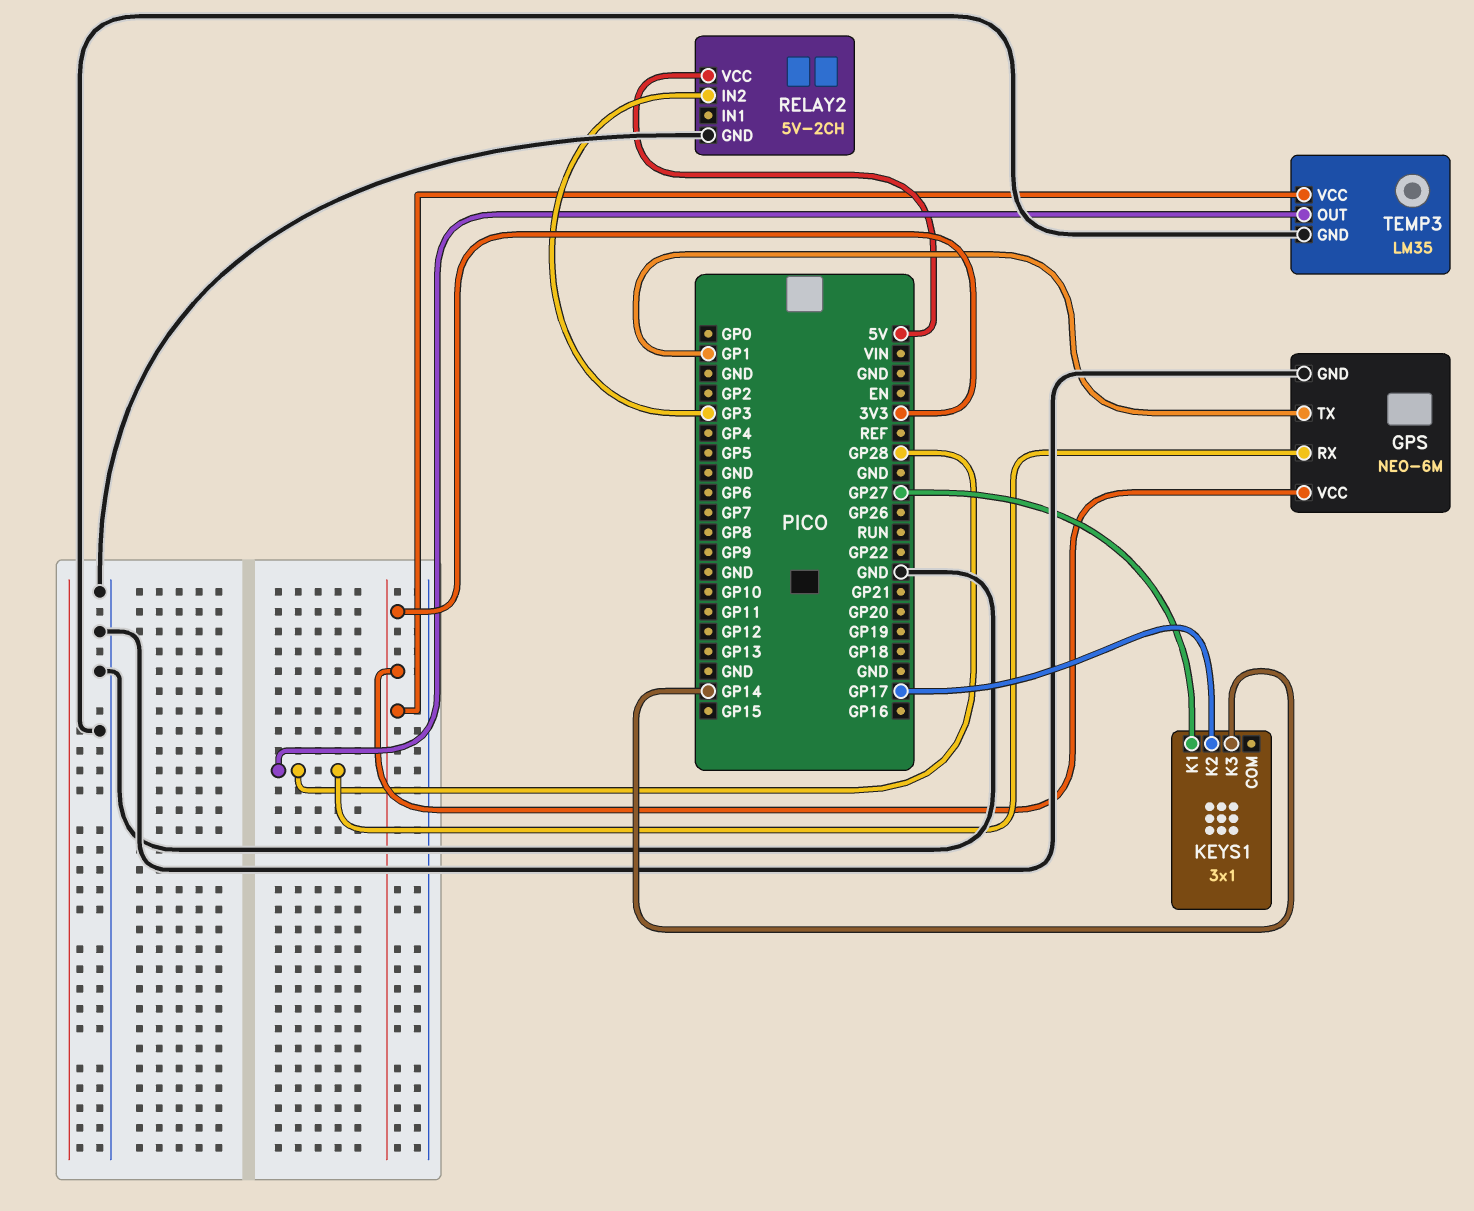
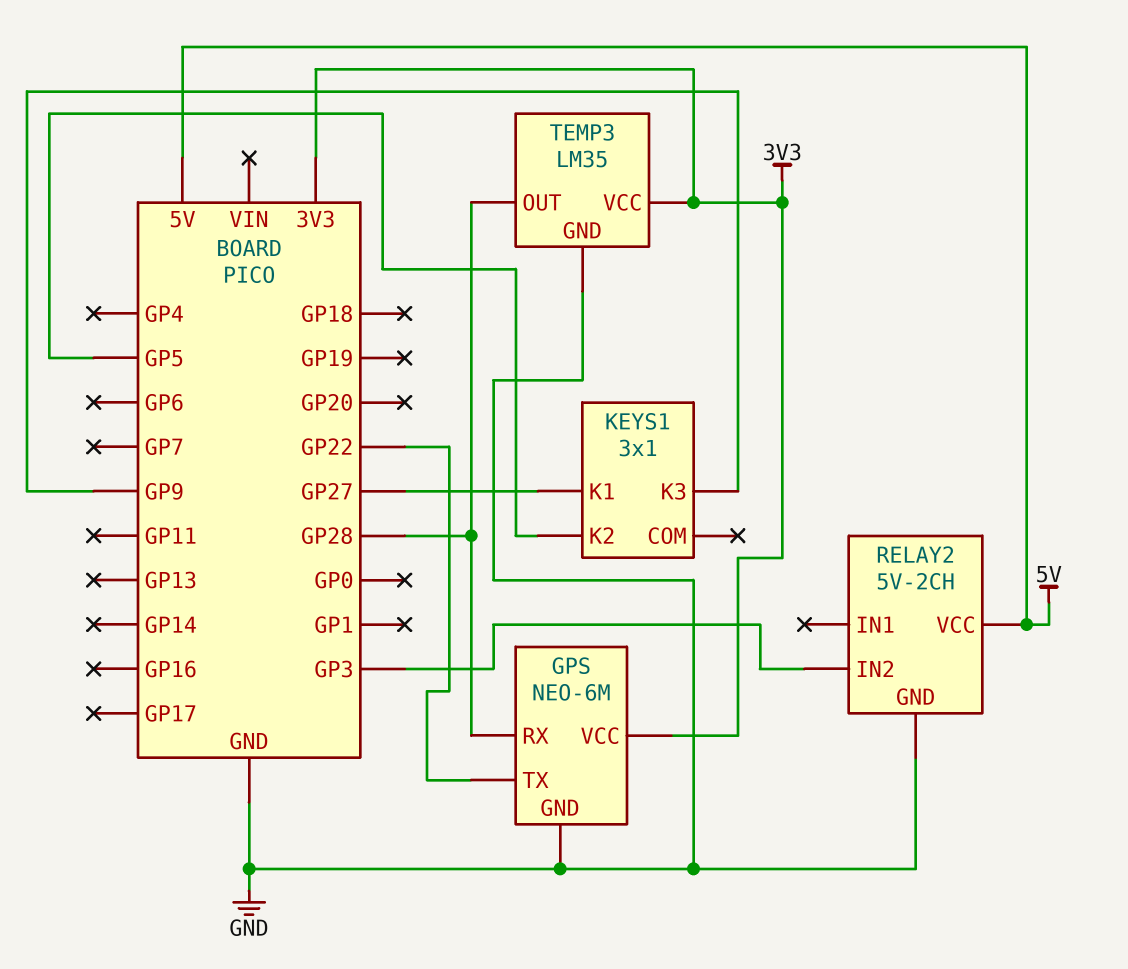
GPS pin TX: GP1 -> GP22
KEYS1 pin K2: GP17 -> GP5
KEYS1 pin K3: GP14 -> GP9

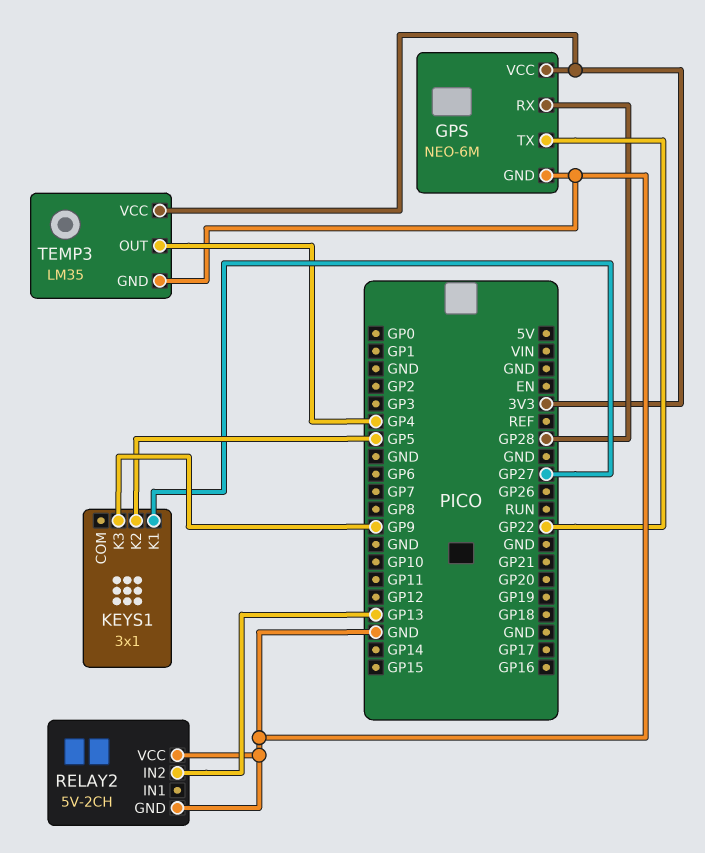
RELAY2 pin IN2: GP3 -> GP13
RELAY2 pin VCC: 5V -> GND
TEMP3 pin OUT: GP28 -> GP4

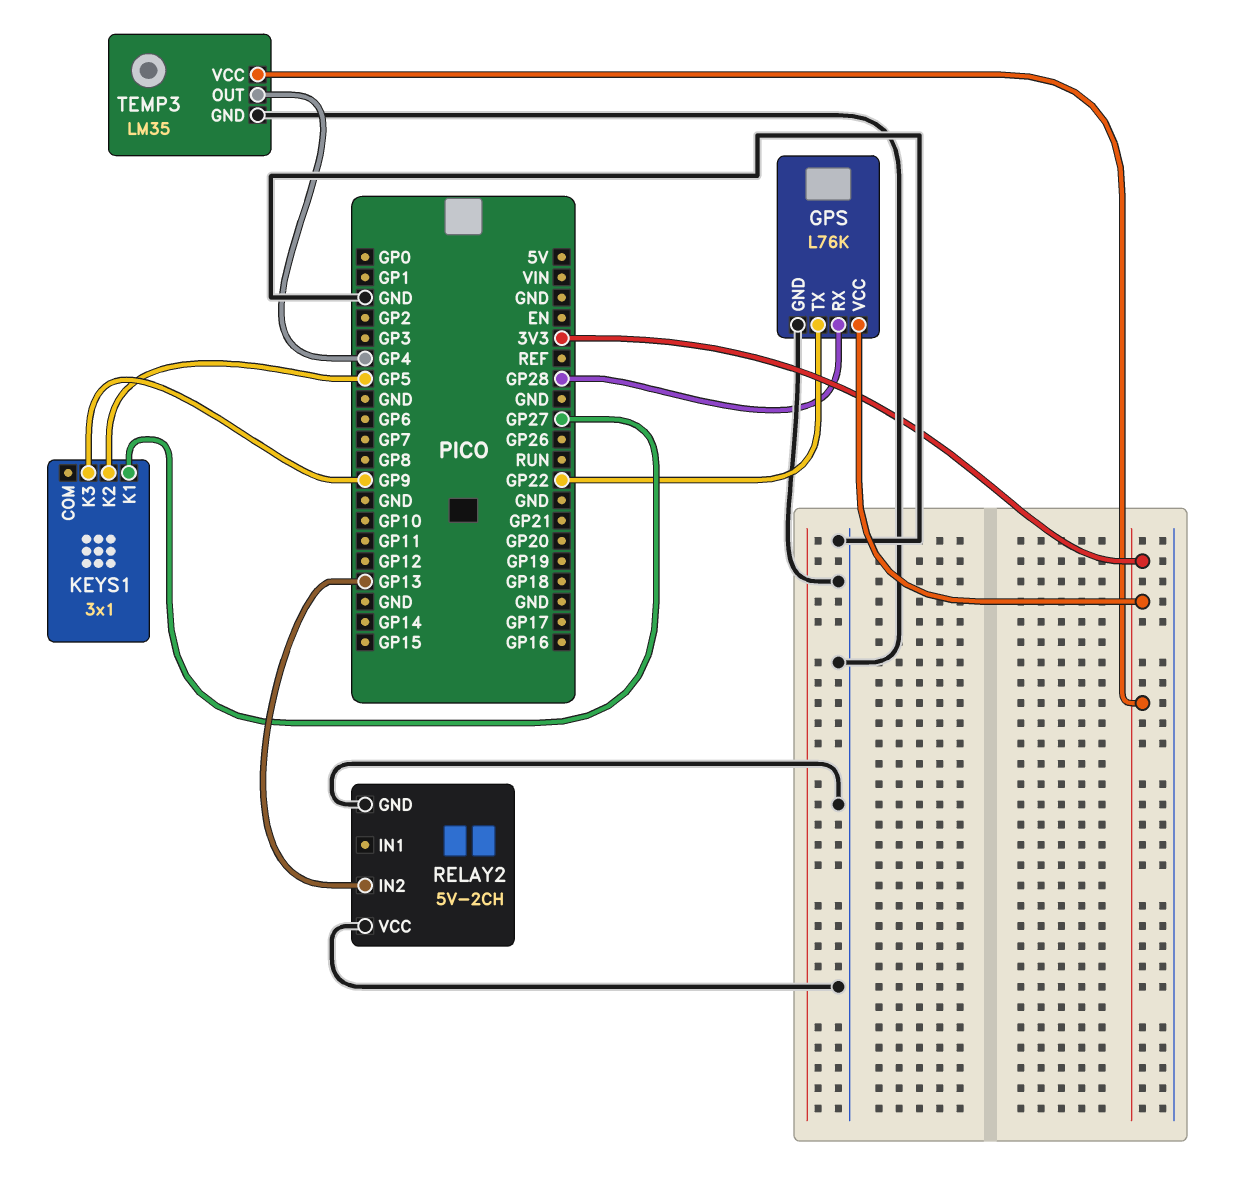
GPS: NEO-6M -> L76K

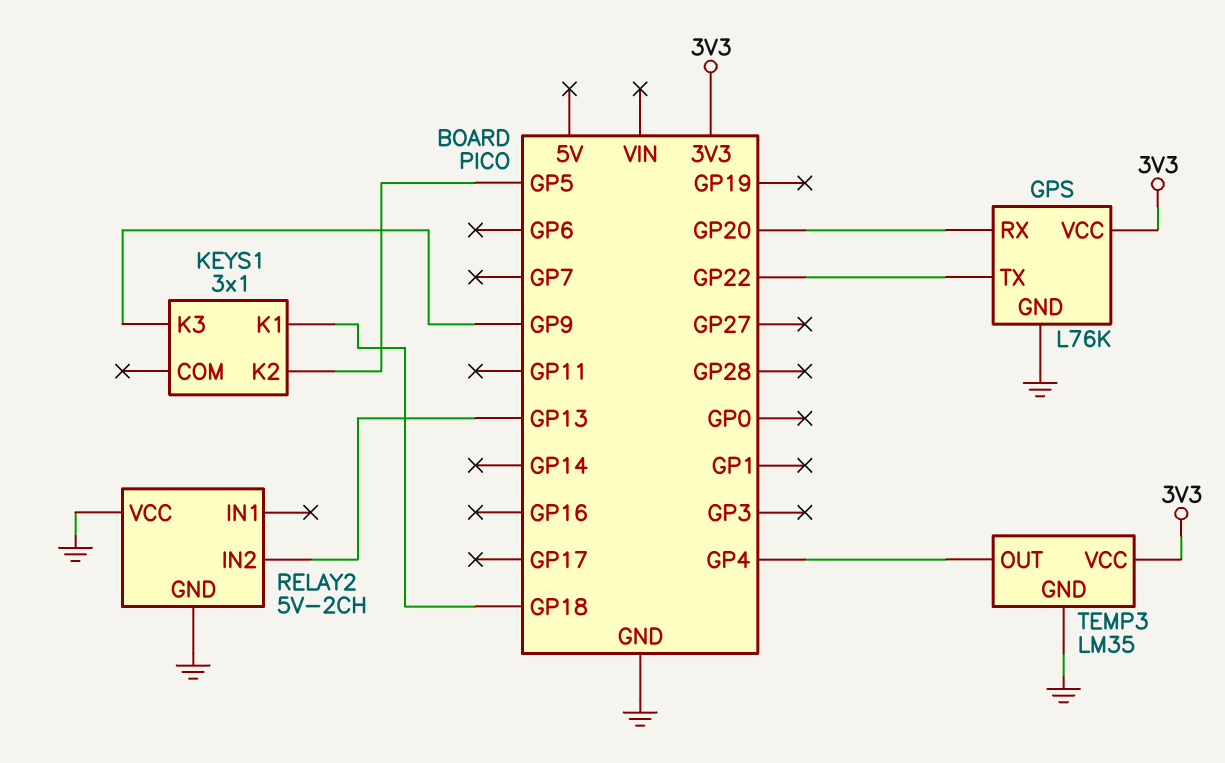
GPS pin RX: GP28 -> GP20
KEYS1 pin K1: GP27 -> GP18

